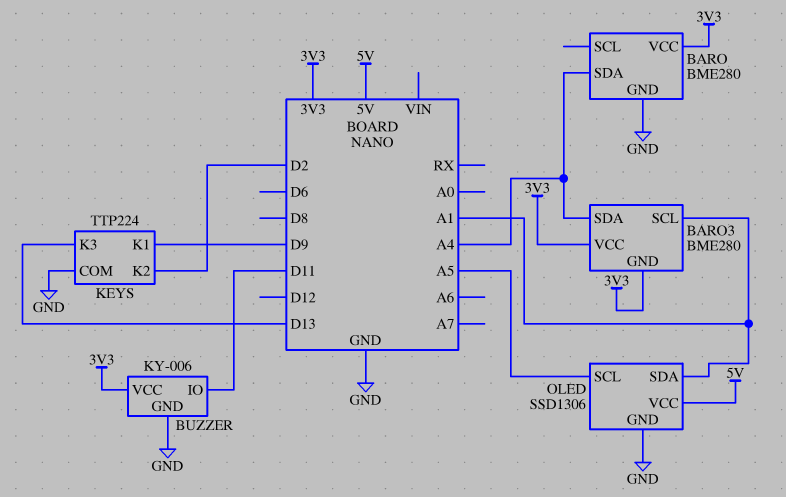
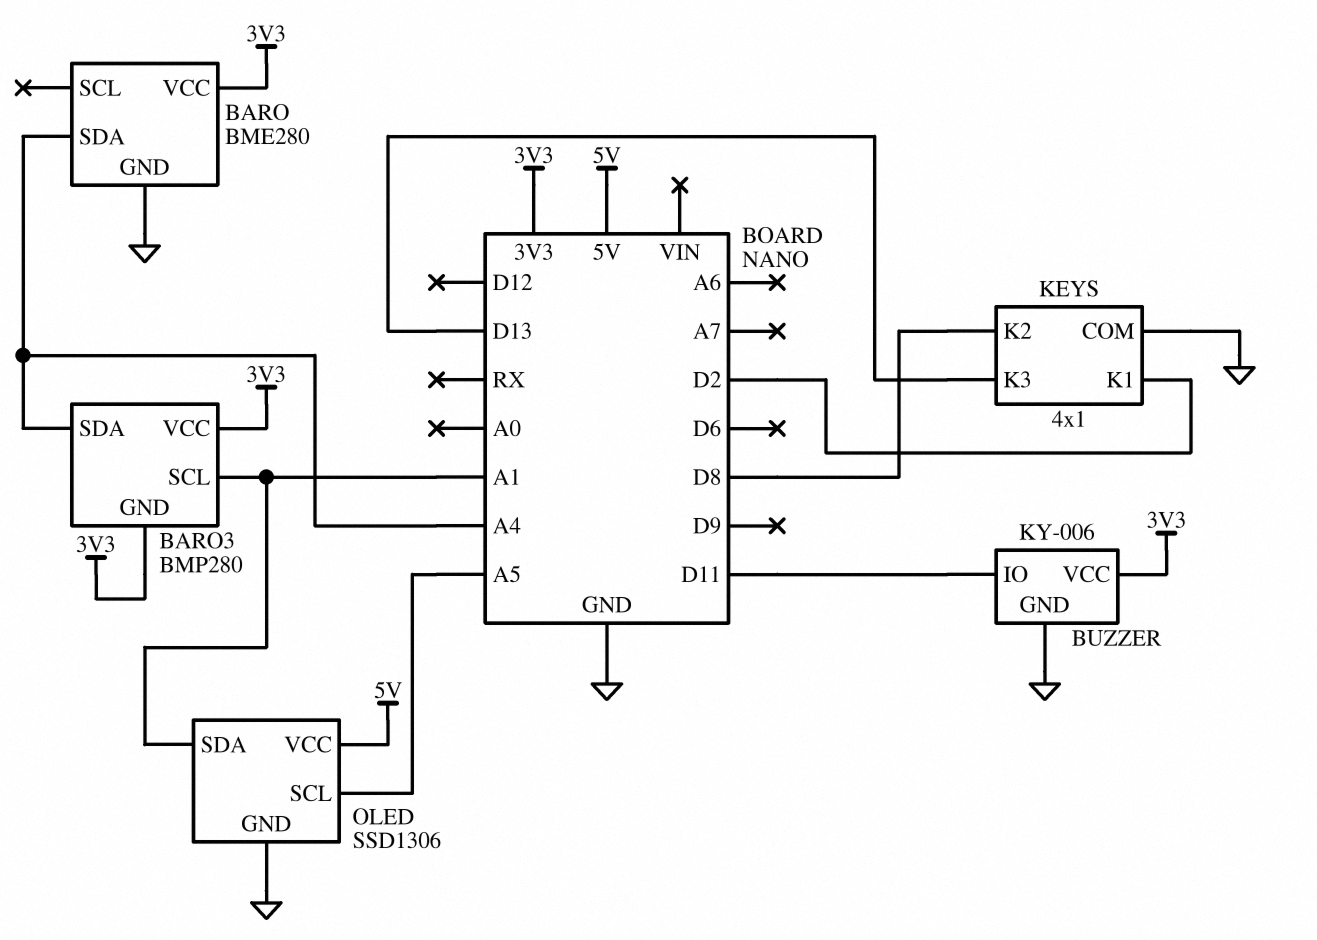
BARO3: BME280 -> BMP280
KEYS: TTP224 -> 4x1
KEYS pin K1: D9 -> D2
KEYS pin K2: D2 -> D8

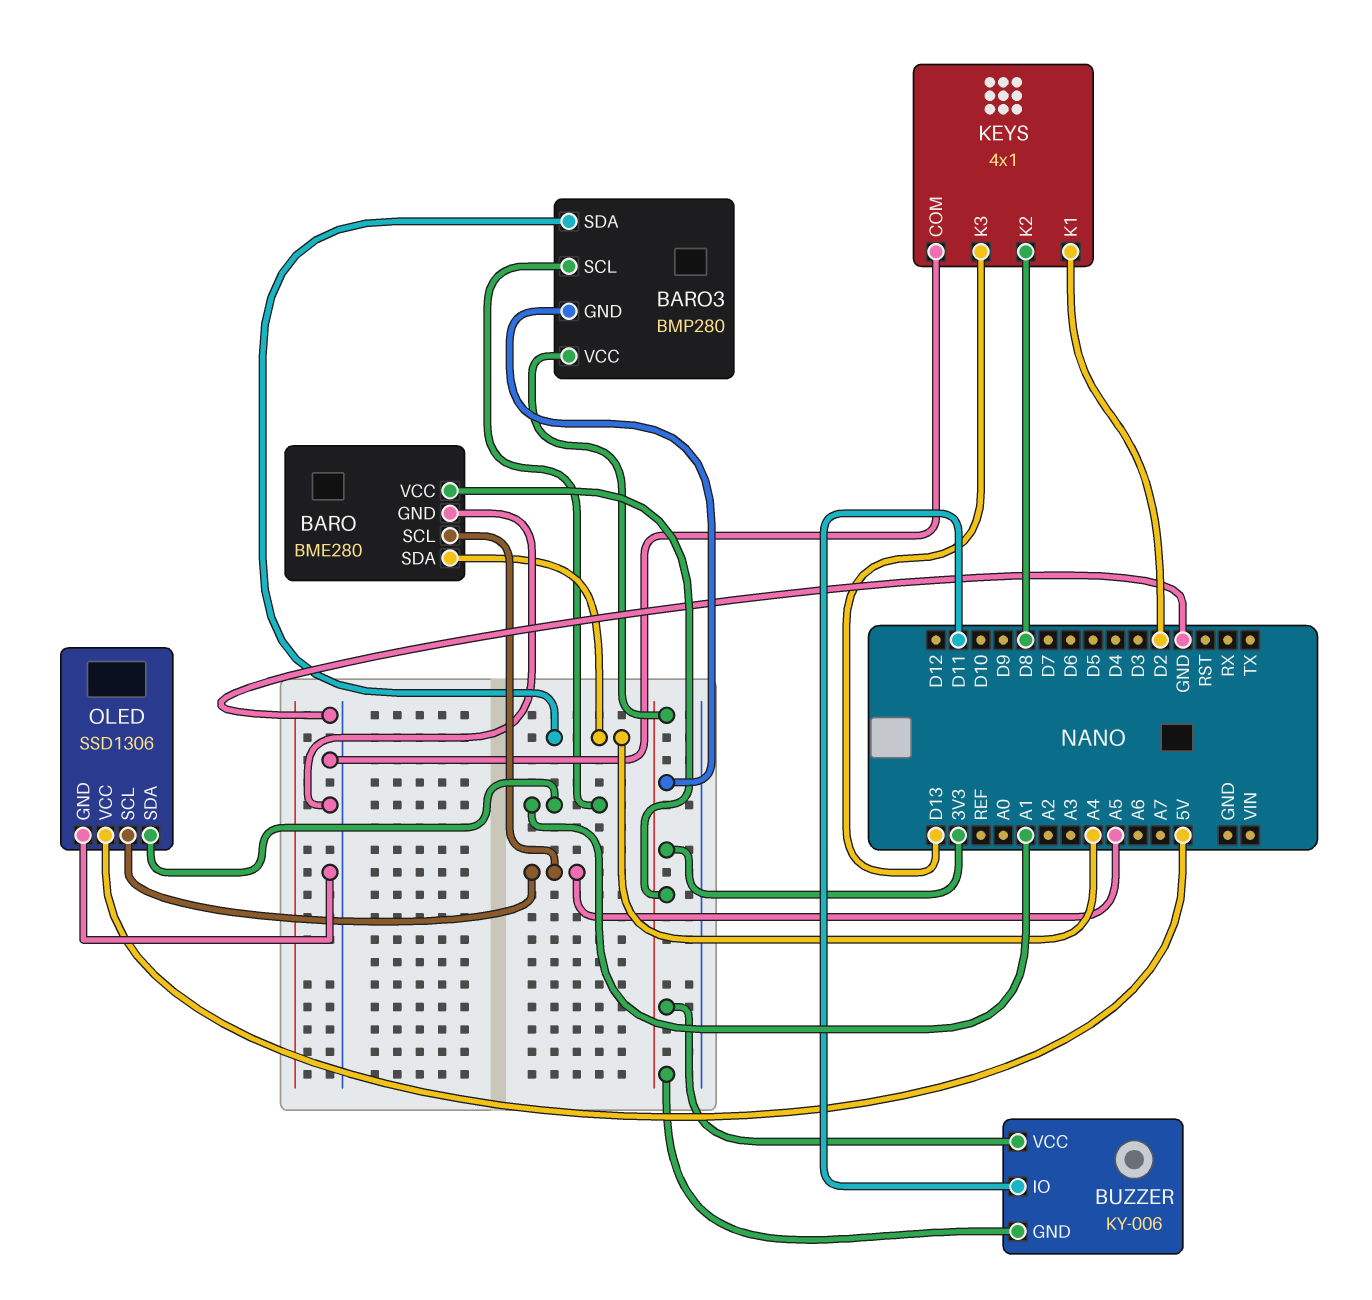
BARO pin SCL: none -> A5
BUZZER pin GND: GND -> 3V3

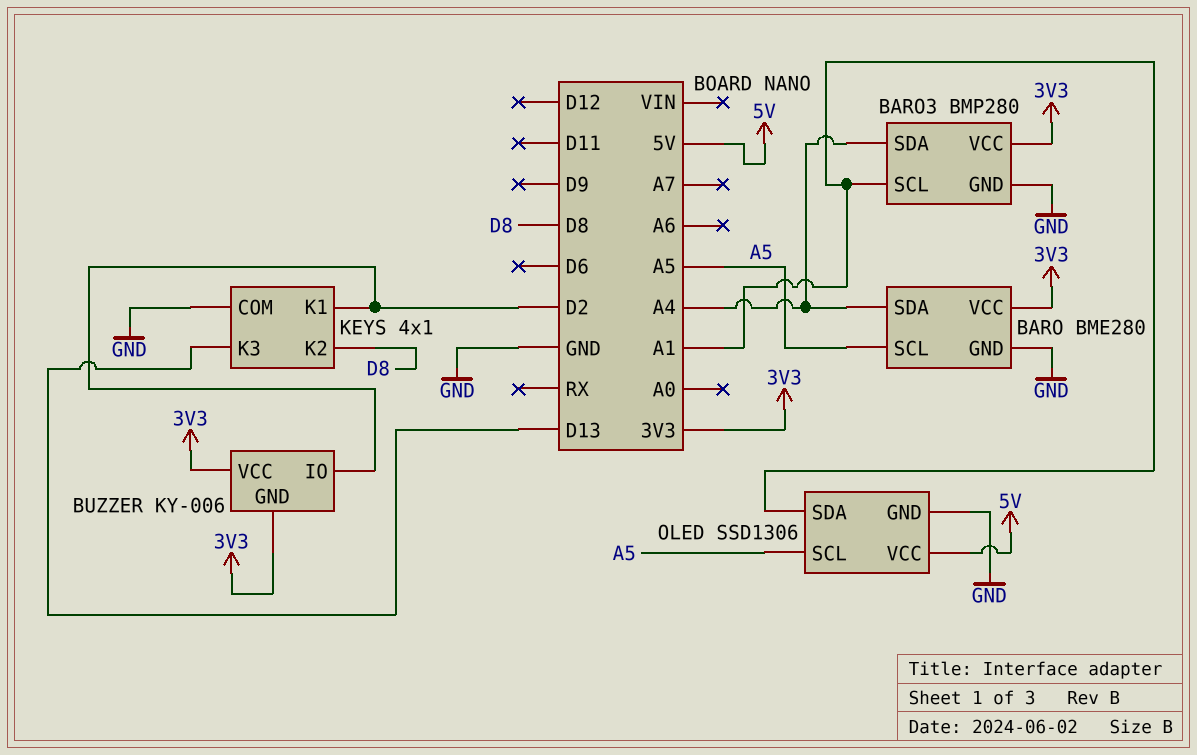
BARO3 pin GND: 3V3 -> GND
BUZZER pin IO: D11 -> D2

